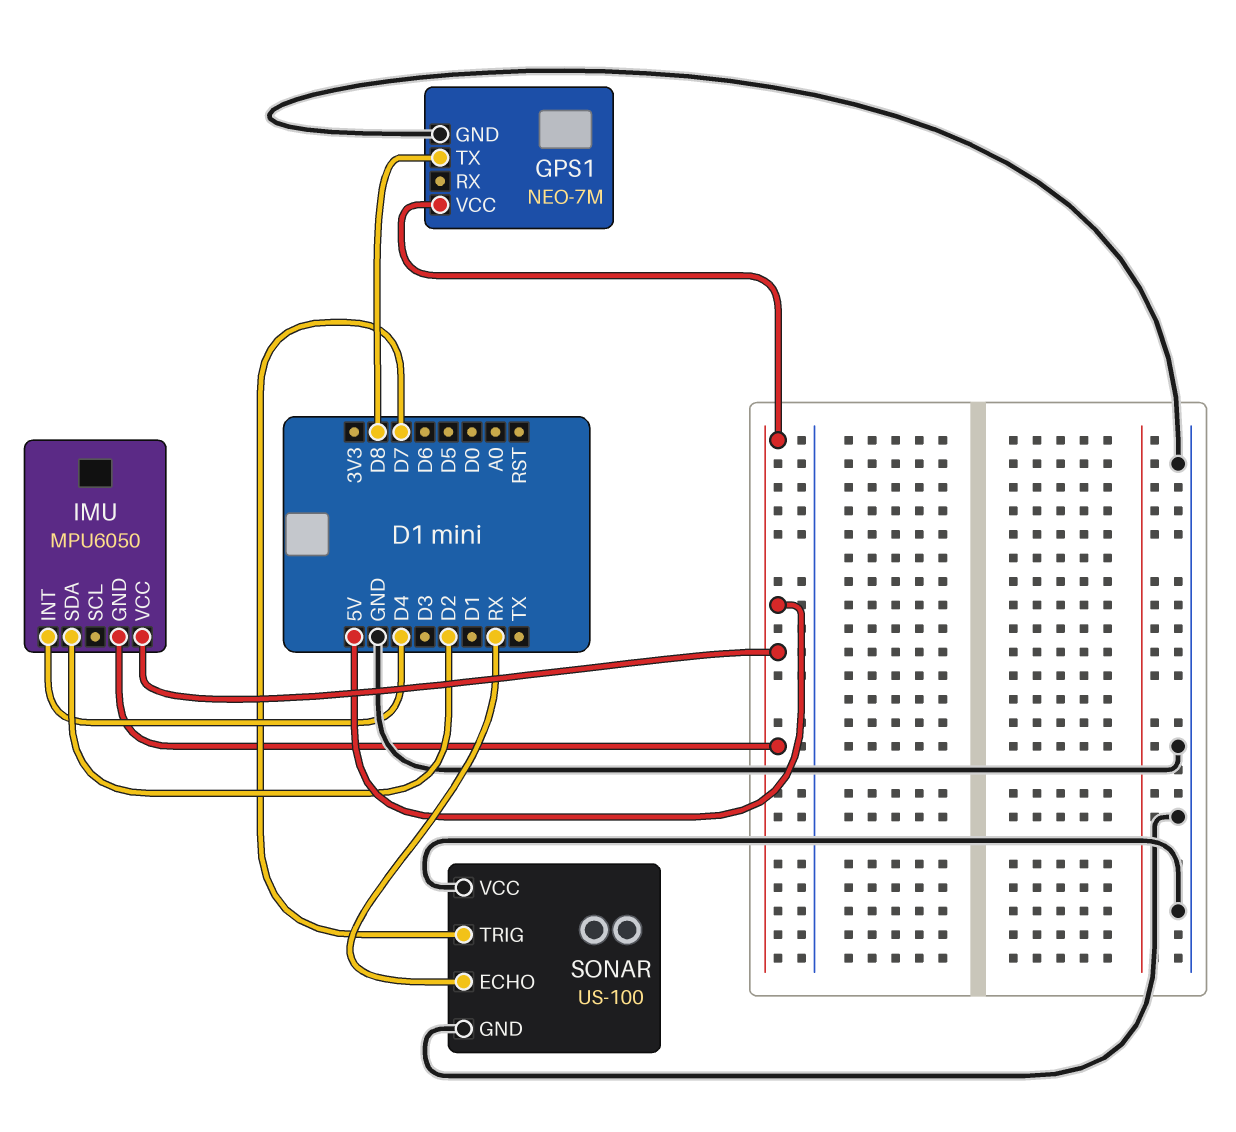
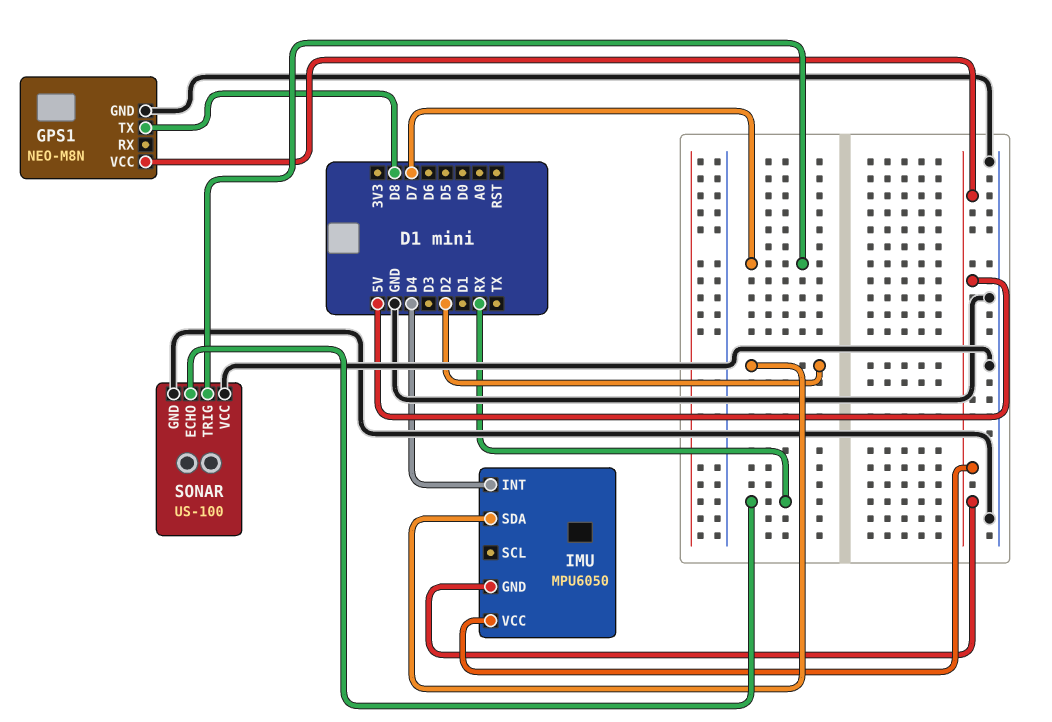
GPS1: NEO-7M -> NEO-M8N

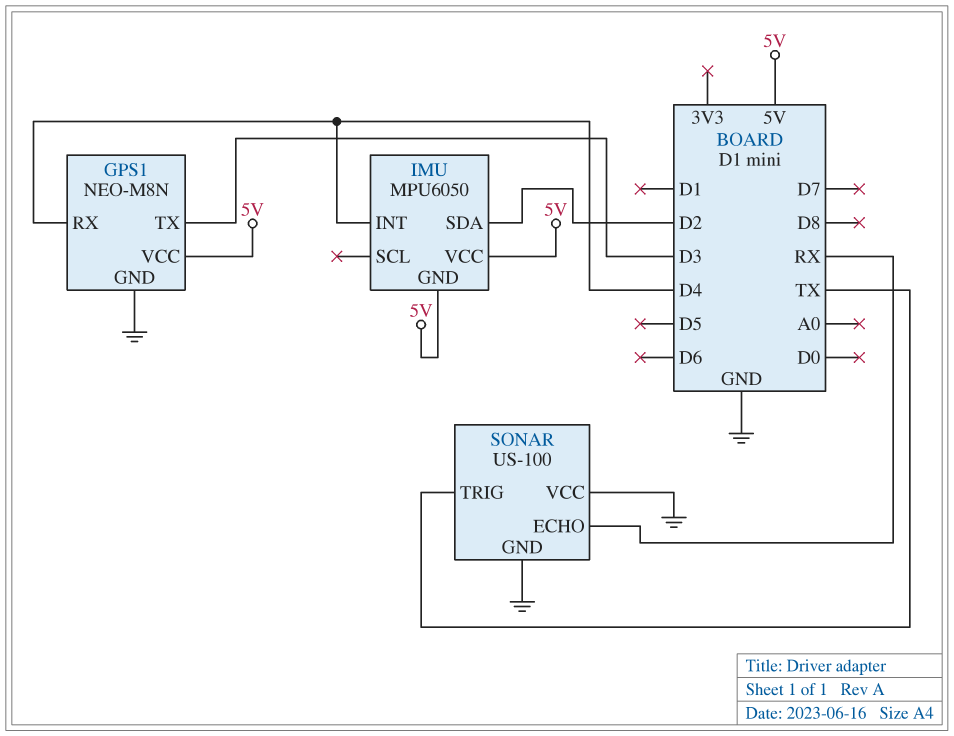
GPS1 pin RX: none -> D4
GPS1 pin TX: D8 -> D3
SONAR pin TRIG: D7 -> TX

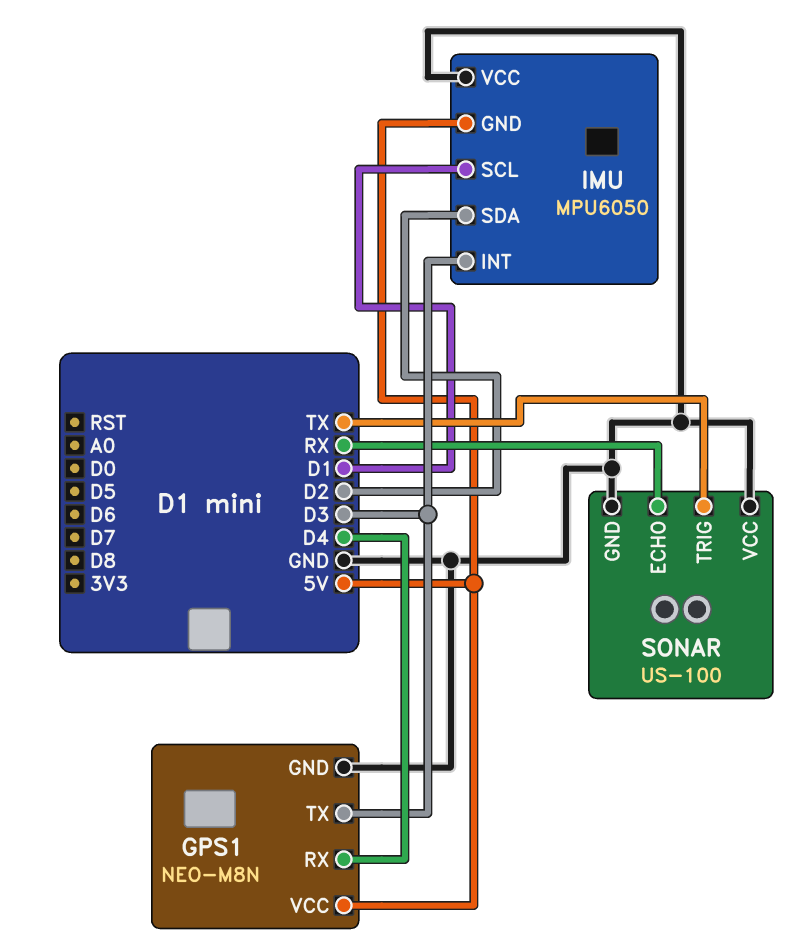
IMU pin INT: D4 -> D3
IMU pin SCL: none -> D1
IMU pin VCC: 5V -> GND

